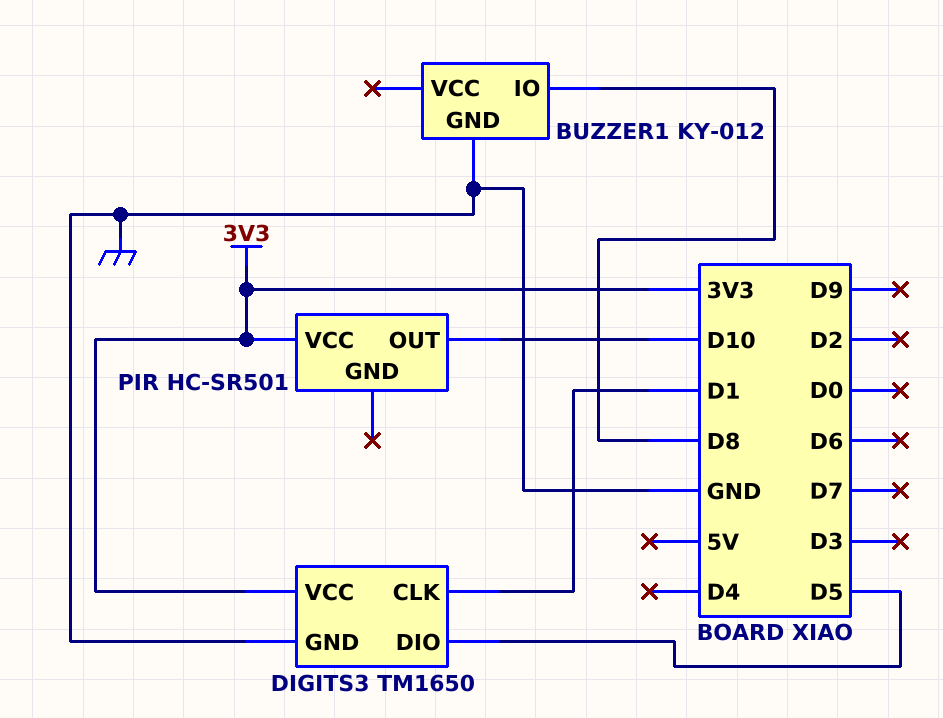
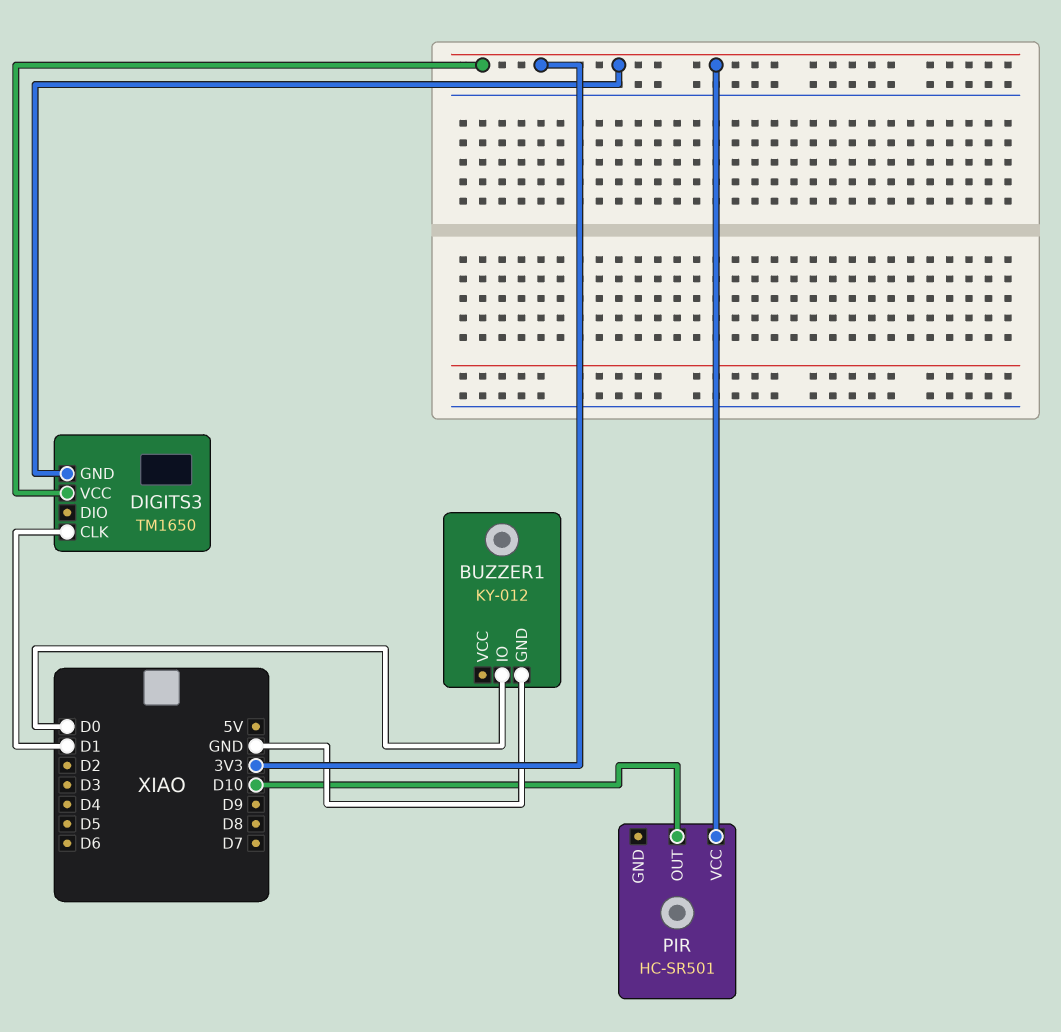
BUZZER1 pin IO: D8 -> D0
DIGITS3 pin DIO: D5 -> none
DIGITS3 pin GND: GND -> 3V3

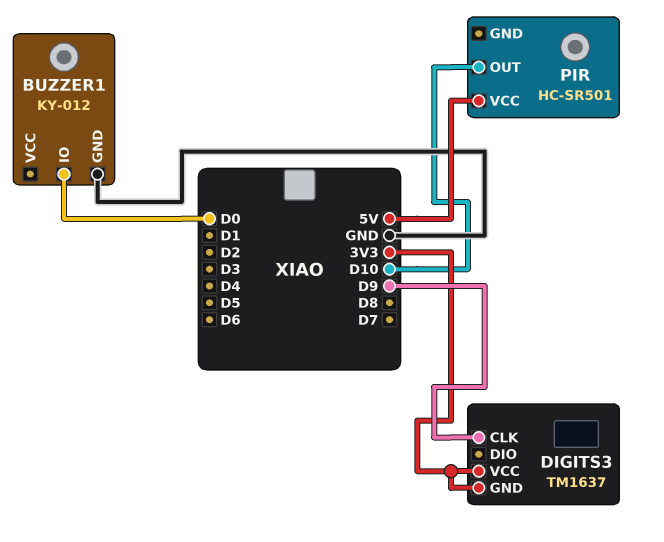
DIGITS3: TM1650 -> TM1637
DIGITS3 pin CLK: D1 -> D9
PIR pin VCC: 3V3 -> 5V

